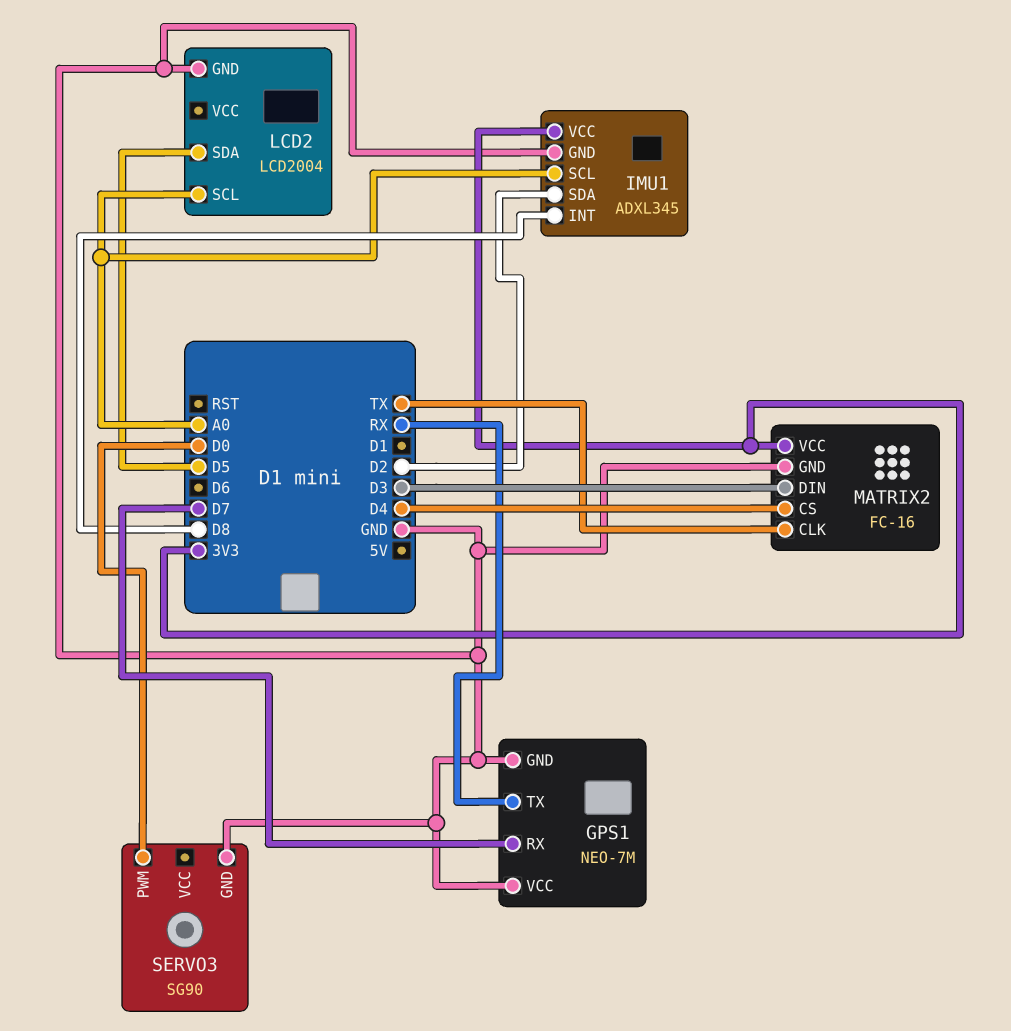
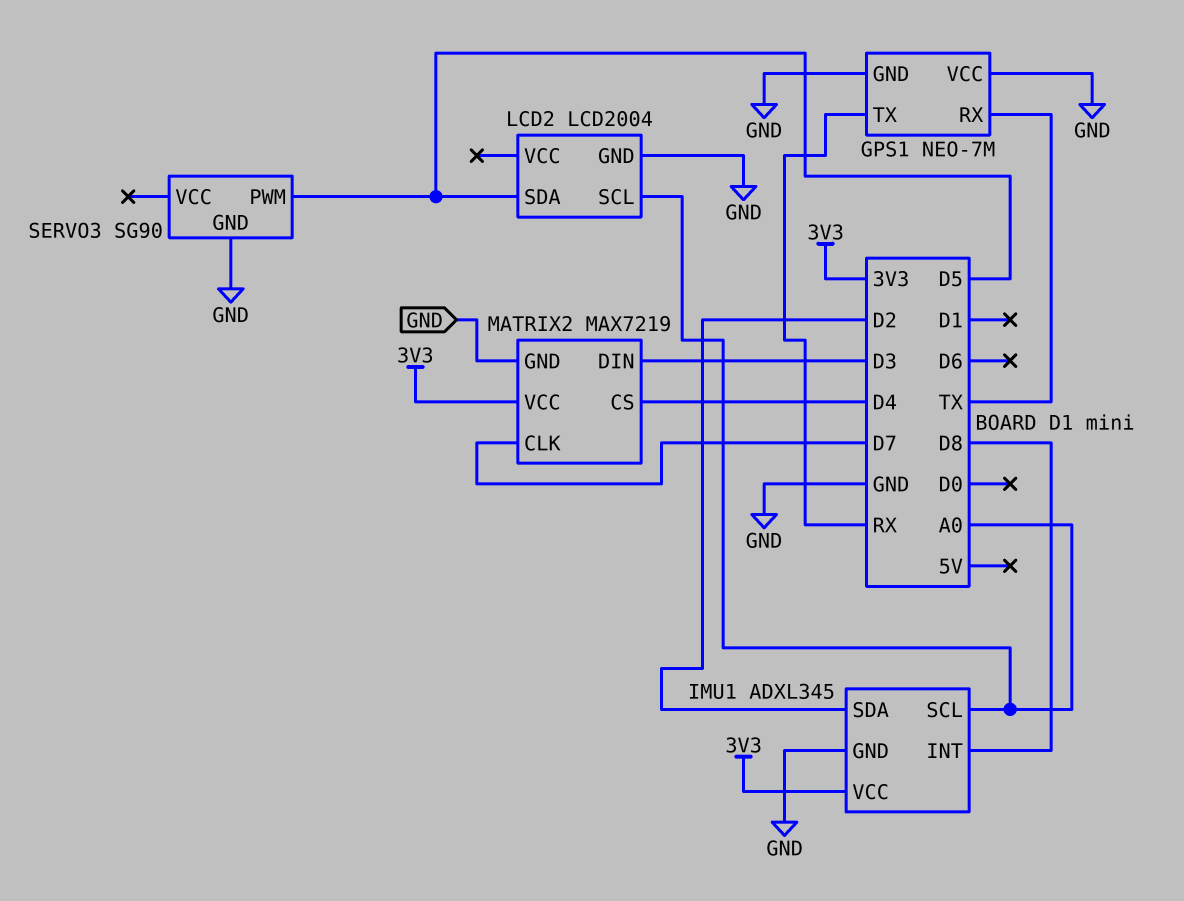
GPS1 pin RX: D7 -> TX
MATRIX2: FC-16 -> MAX7219
MATRIX2 pin CLK: TX -> D7
SERVO3 pin PWM: D0 -> D5

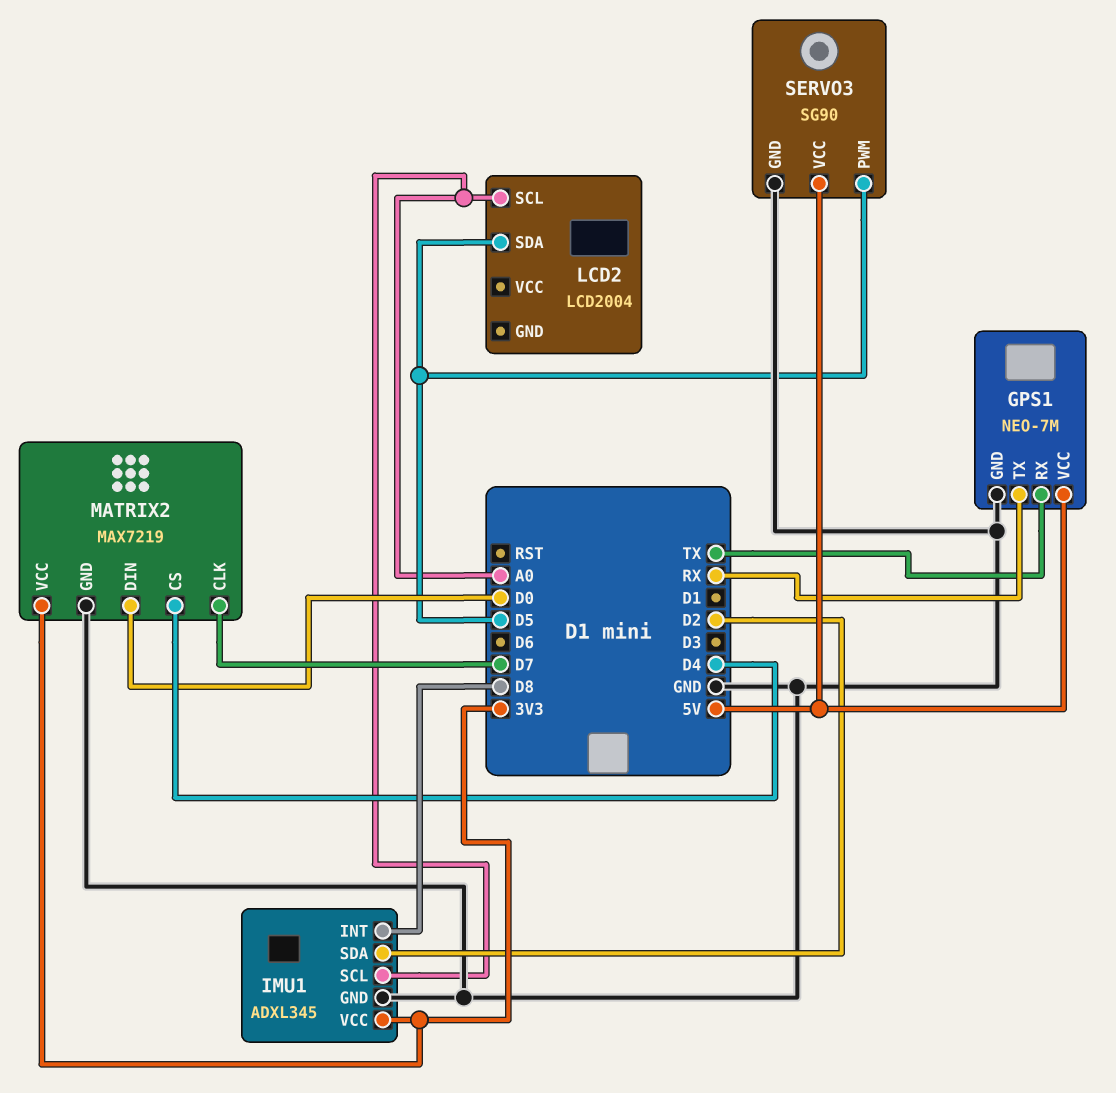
GPS1 pin VCC: GND -> 5V
LCD2 pin GND: GND -> none
MATRIX2 pin DIN: D3 -> D0
SERVO3 pin VCC: none -> 5V

